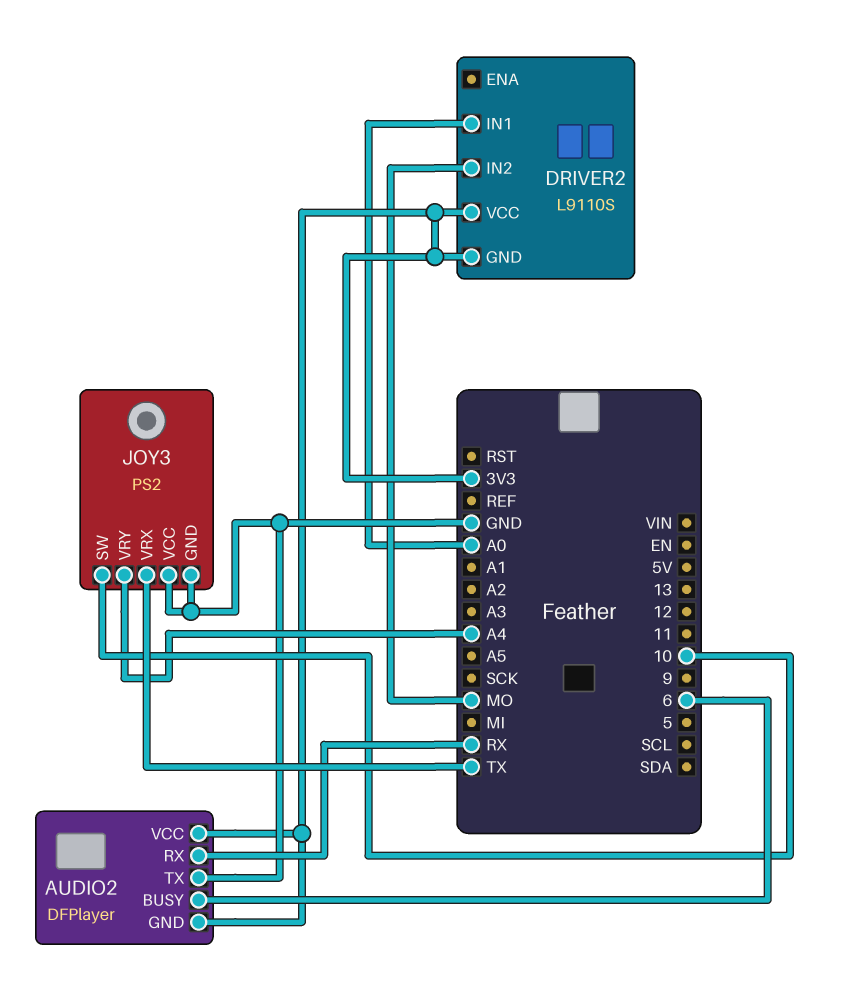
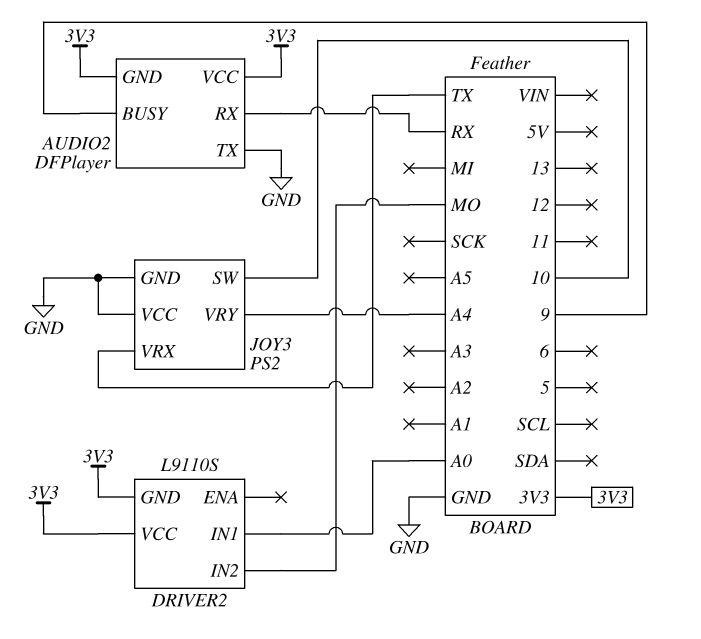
AUDIO2 pin BUSY: 6 -> 9

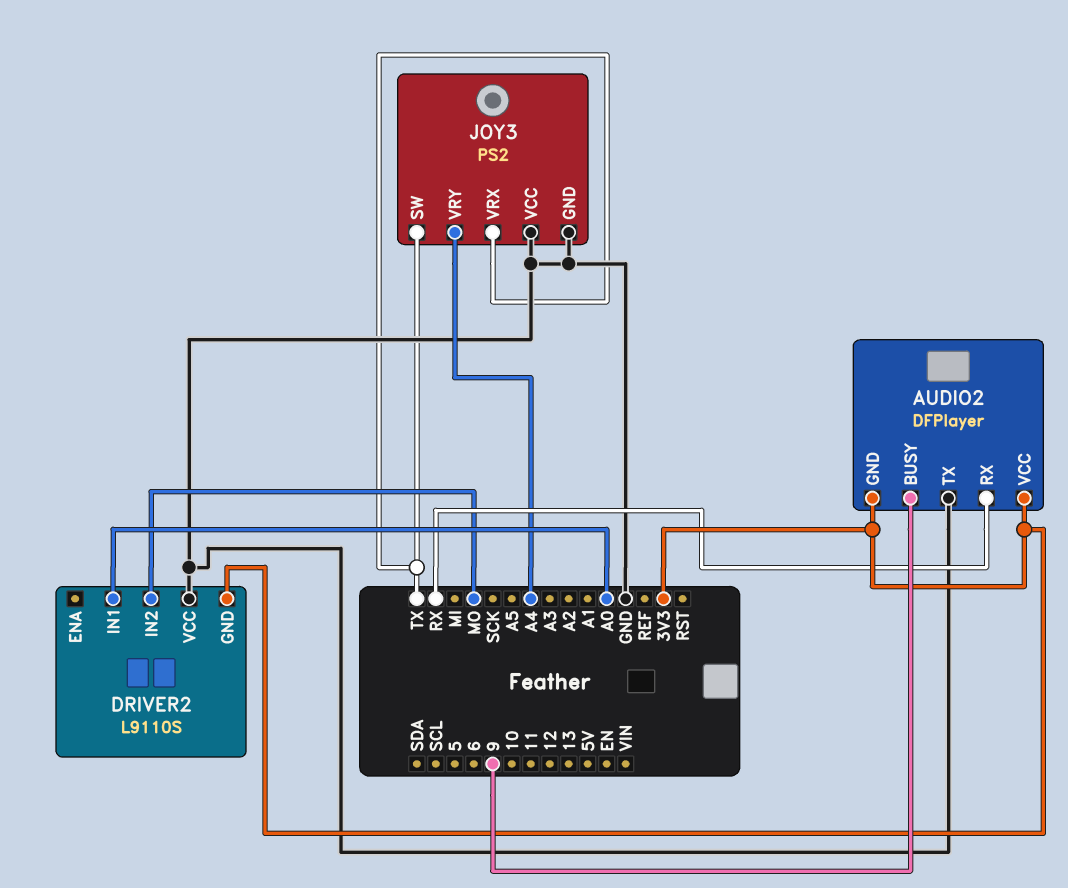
DRIVER2 pin VCC: 3V3 -> GND
JOY3 pin SW: 10 -> TX

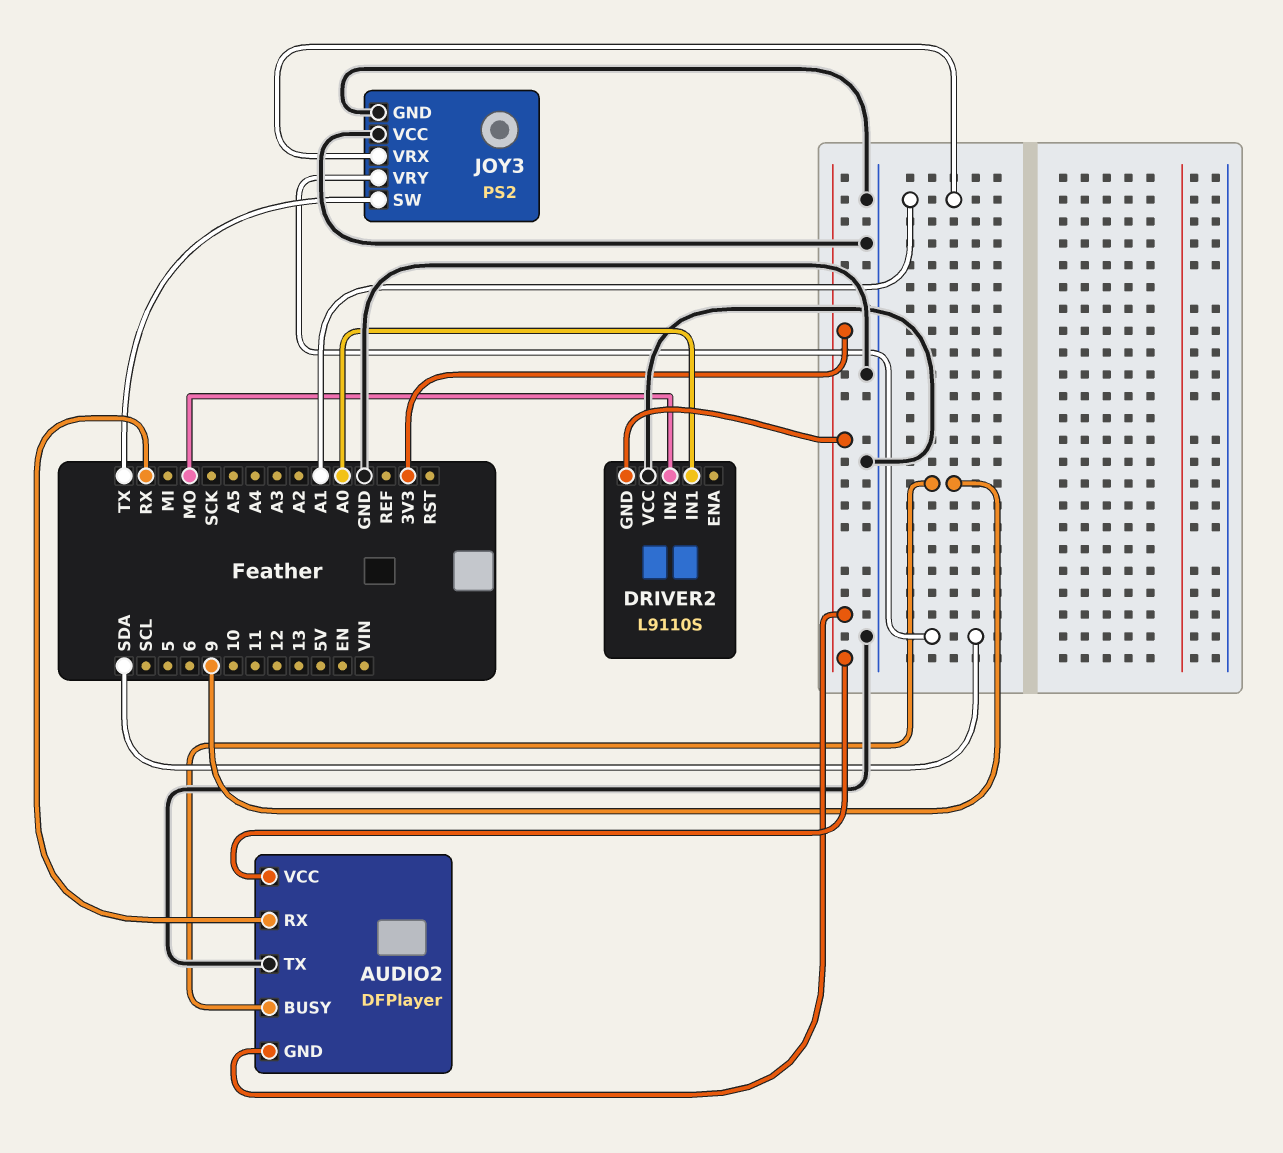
JOY3 pin VRX: TX -> A1
JOY3 pin VRY: A4 -> SDA

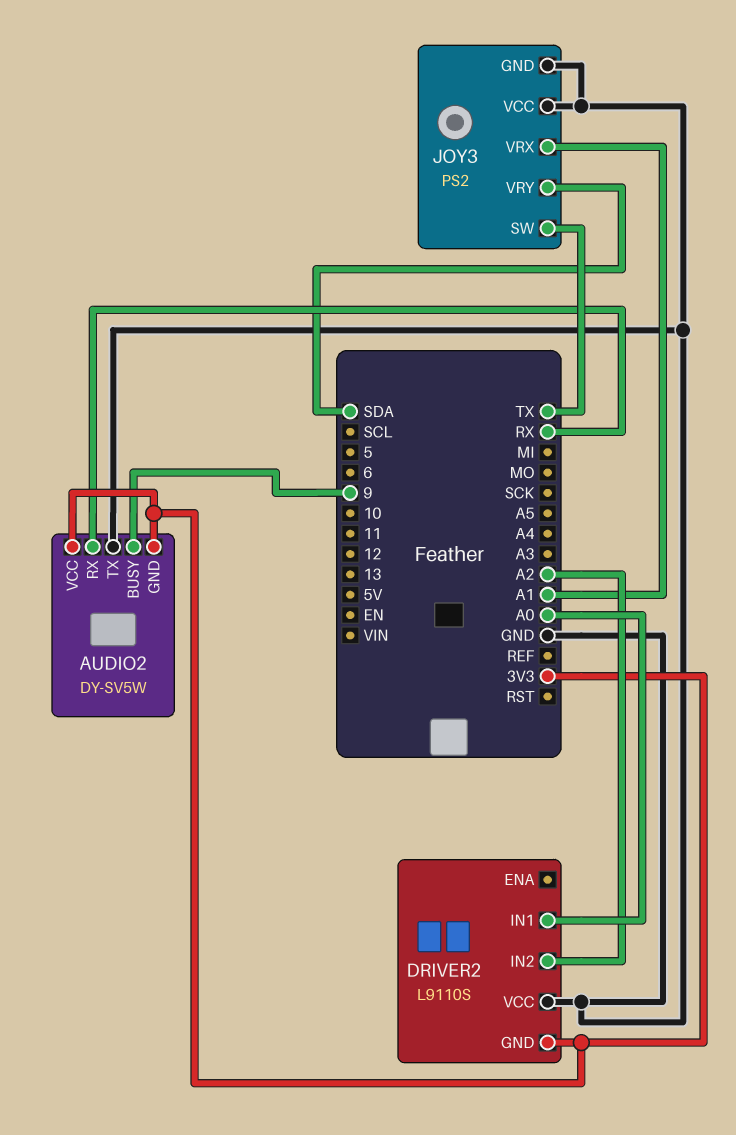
AUDIO2: DFPlayer -> DY-SV5W
DRIVER2 pin IN2: MO -> A2

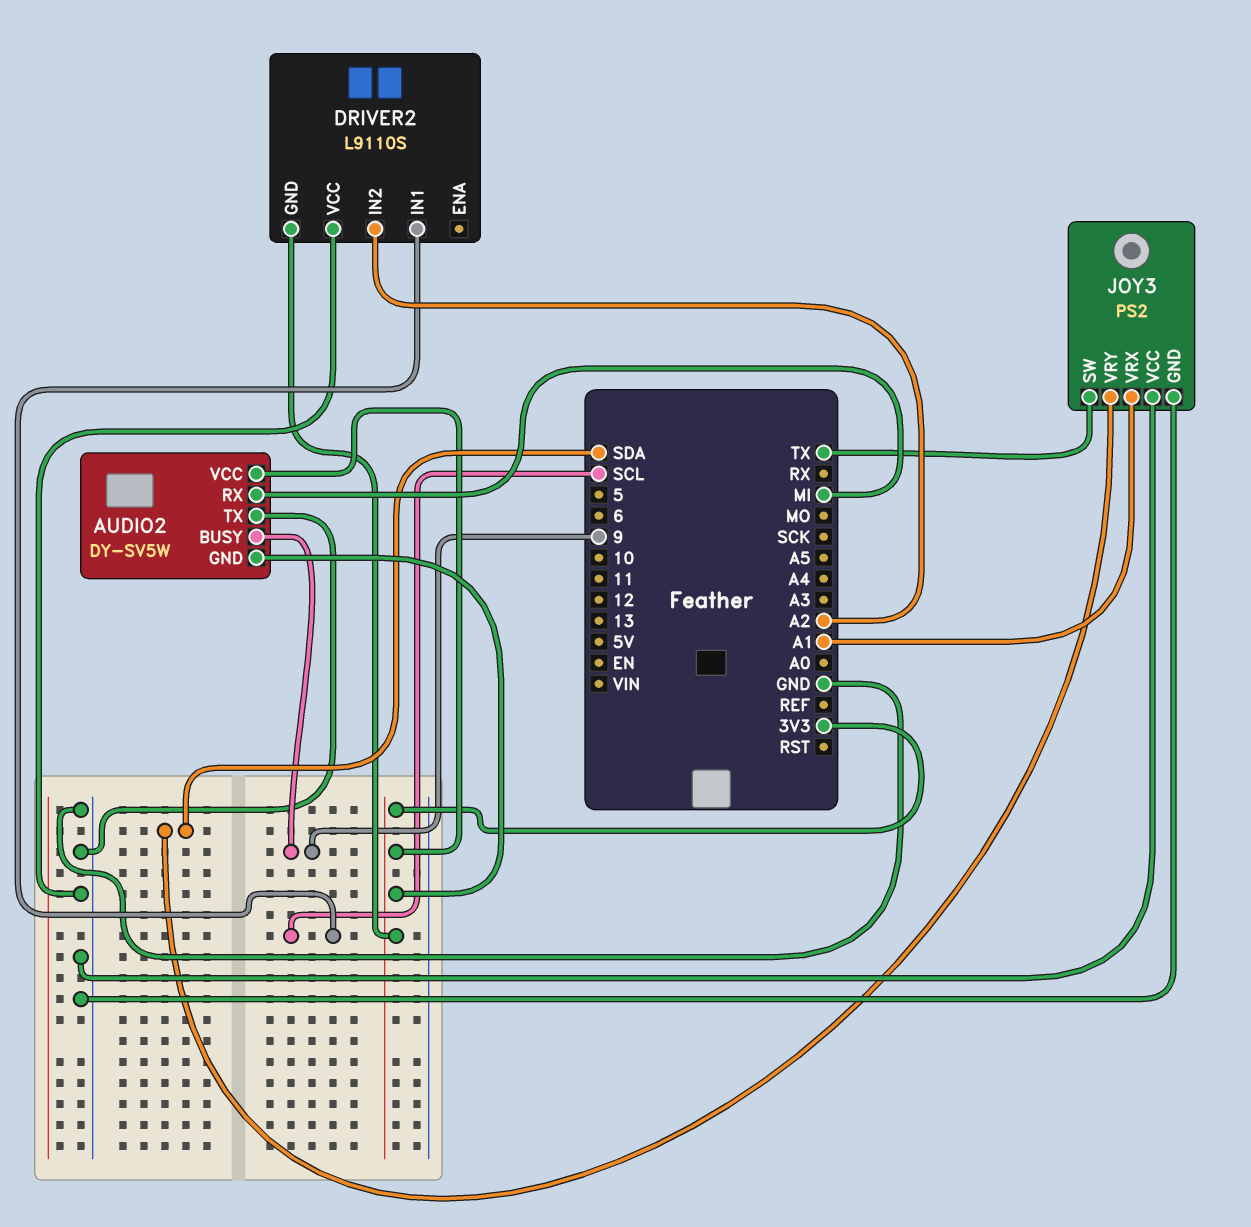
AUDIO2 pin RX: RX -> MI
DRIVER2 pin IN1: A0 -> SCL

